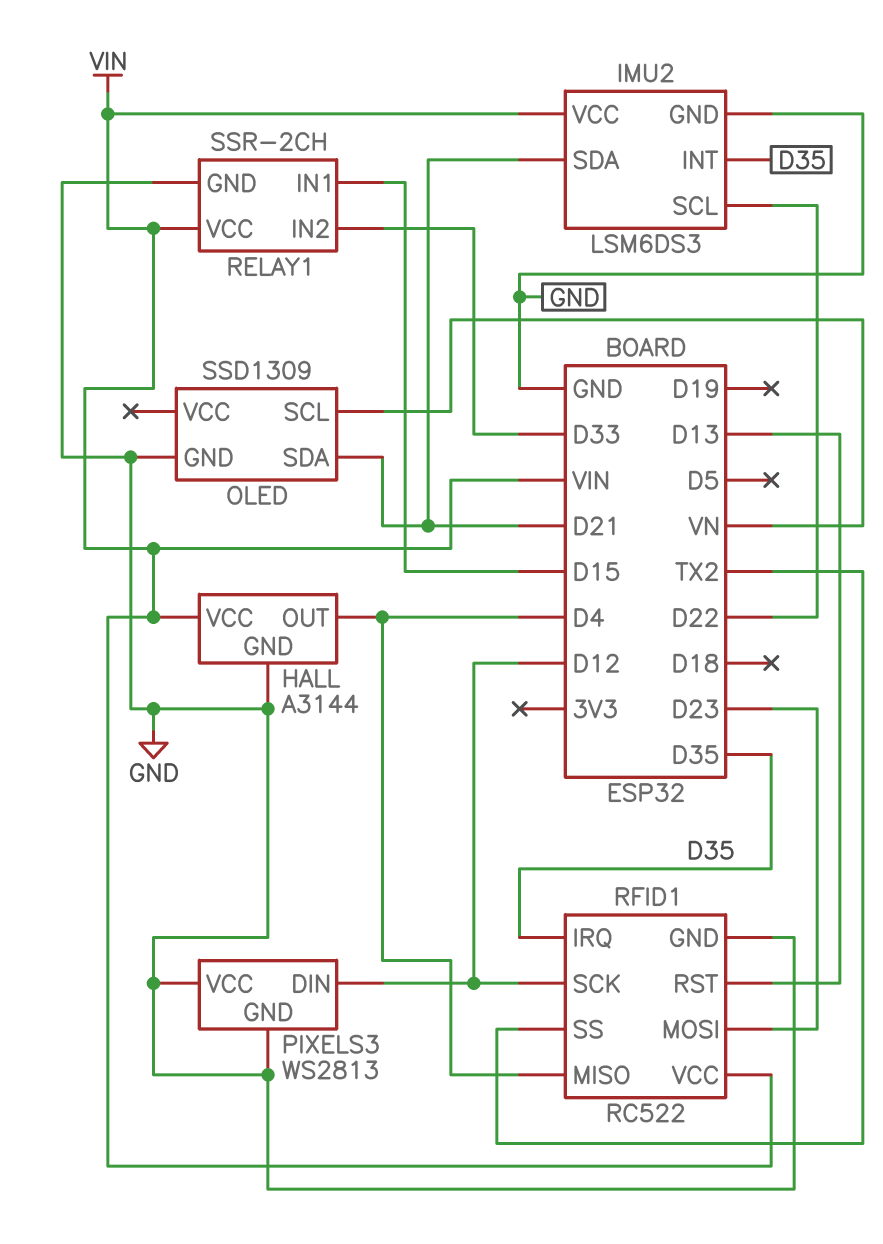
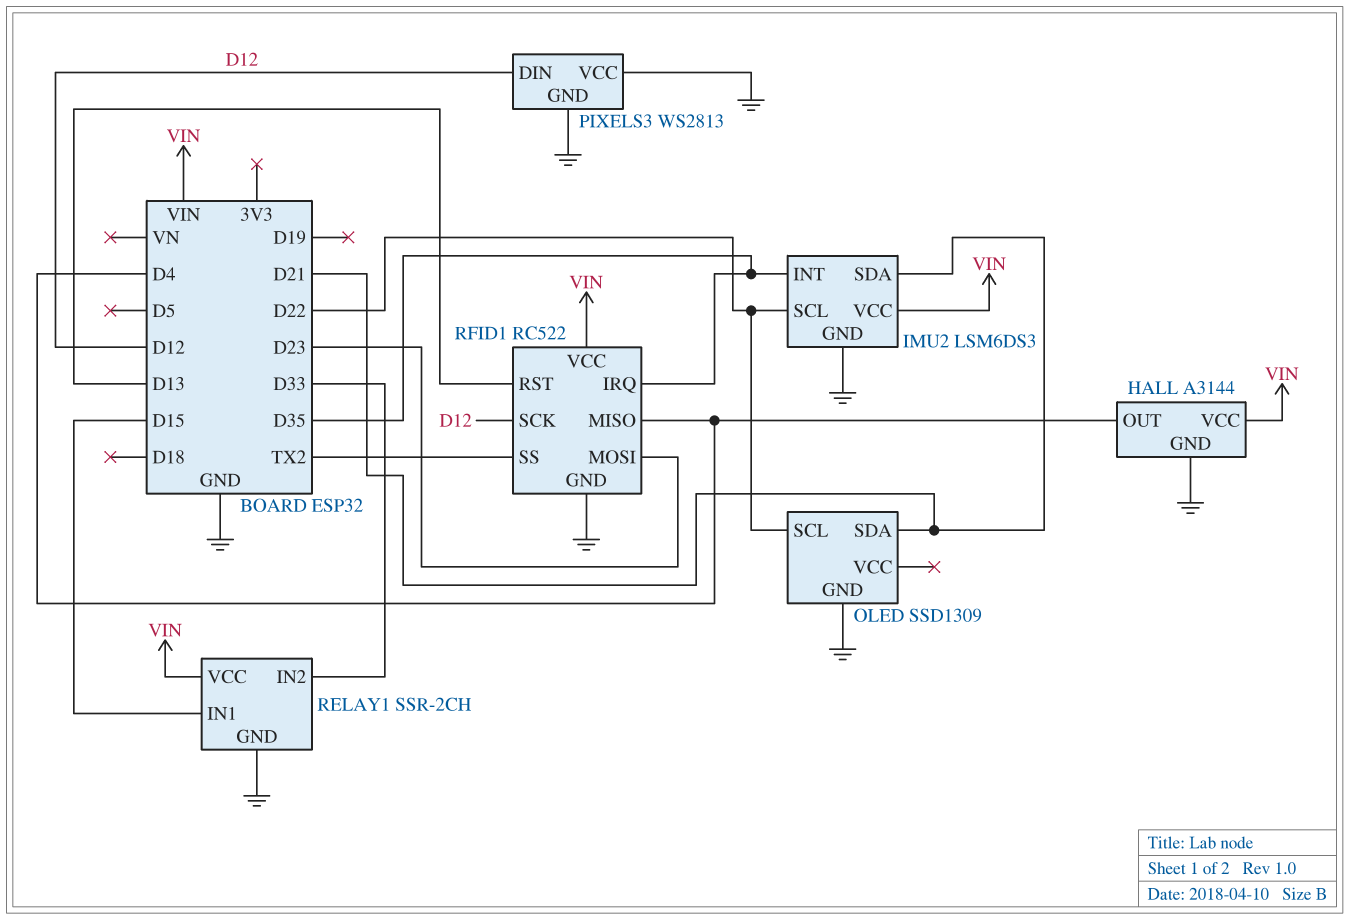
OLED pin SCL: VN -> D22

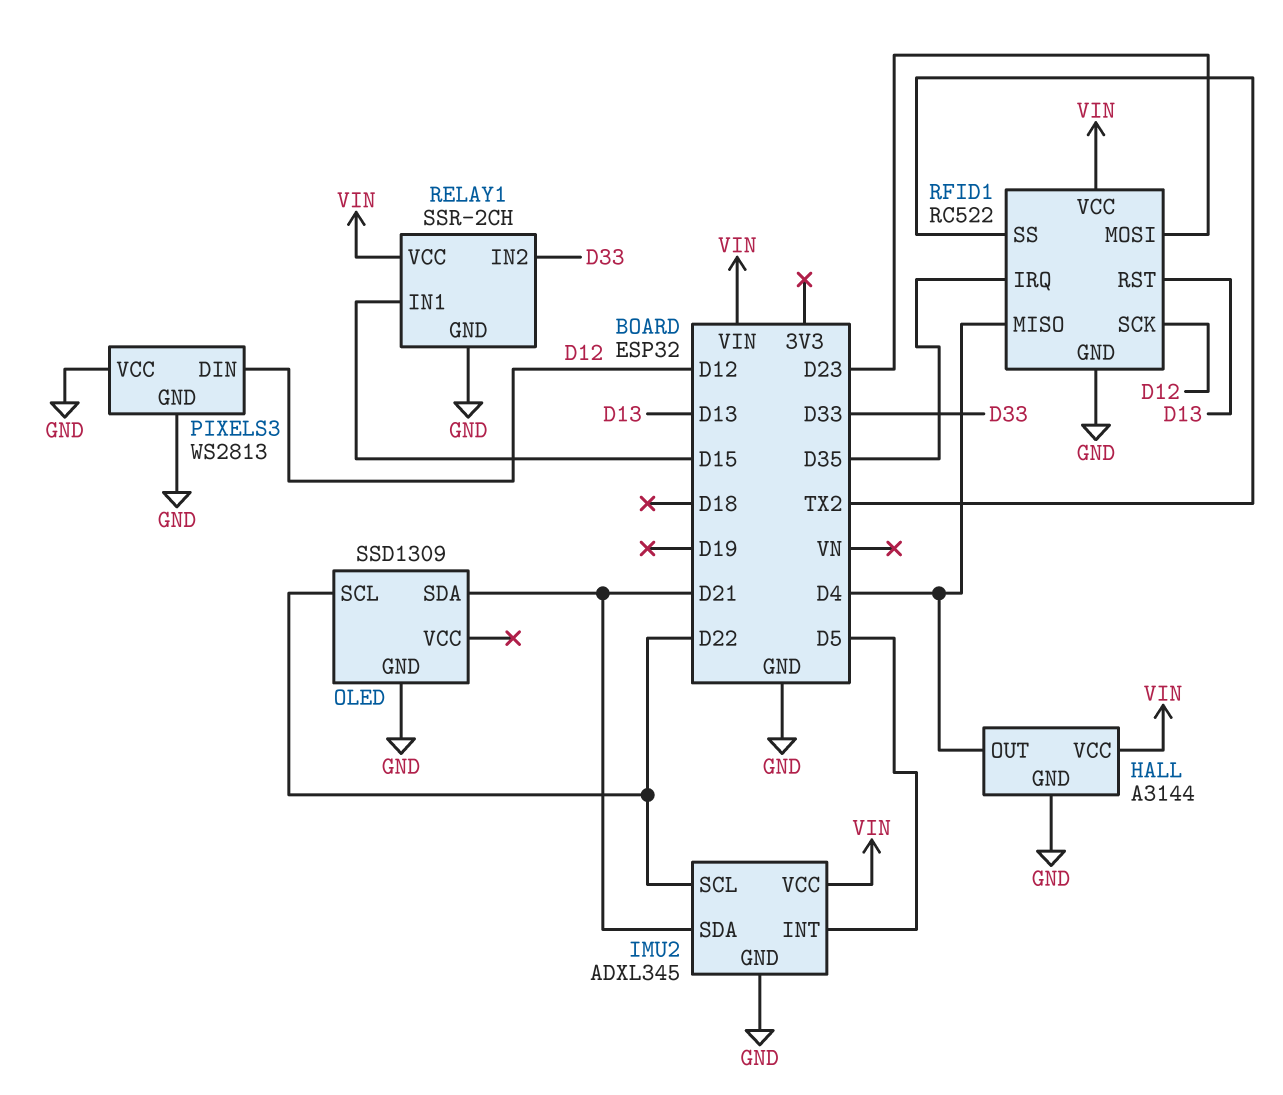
IMU2: LSM6DS3 -> ADXL345
IMU2 pin INT: D35 -> D5

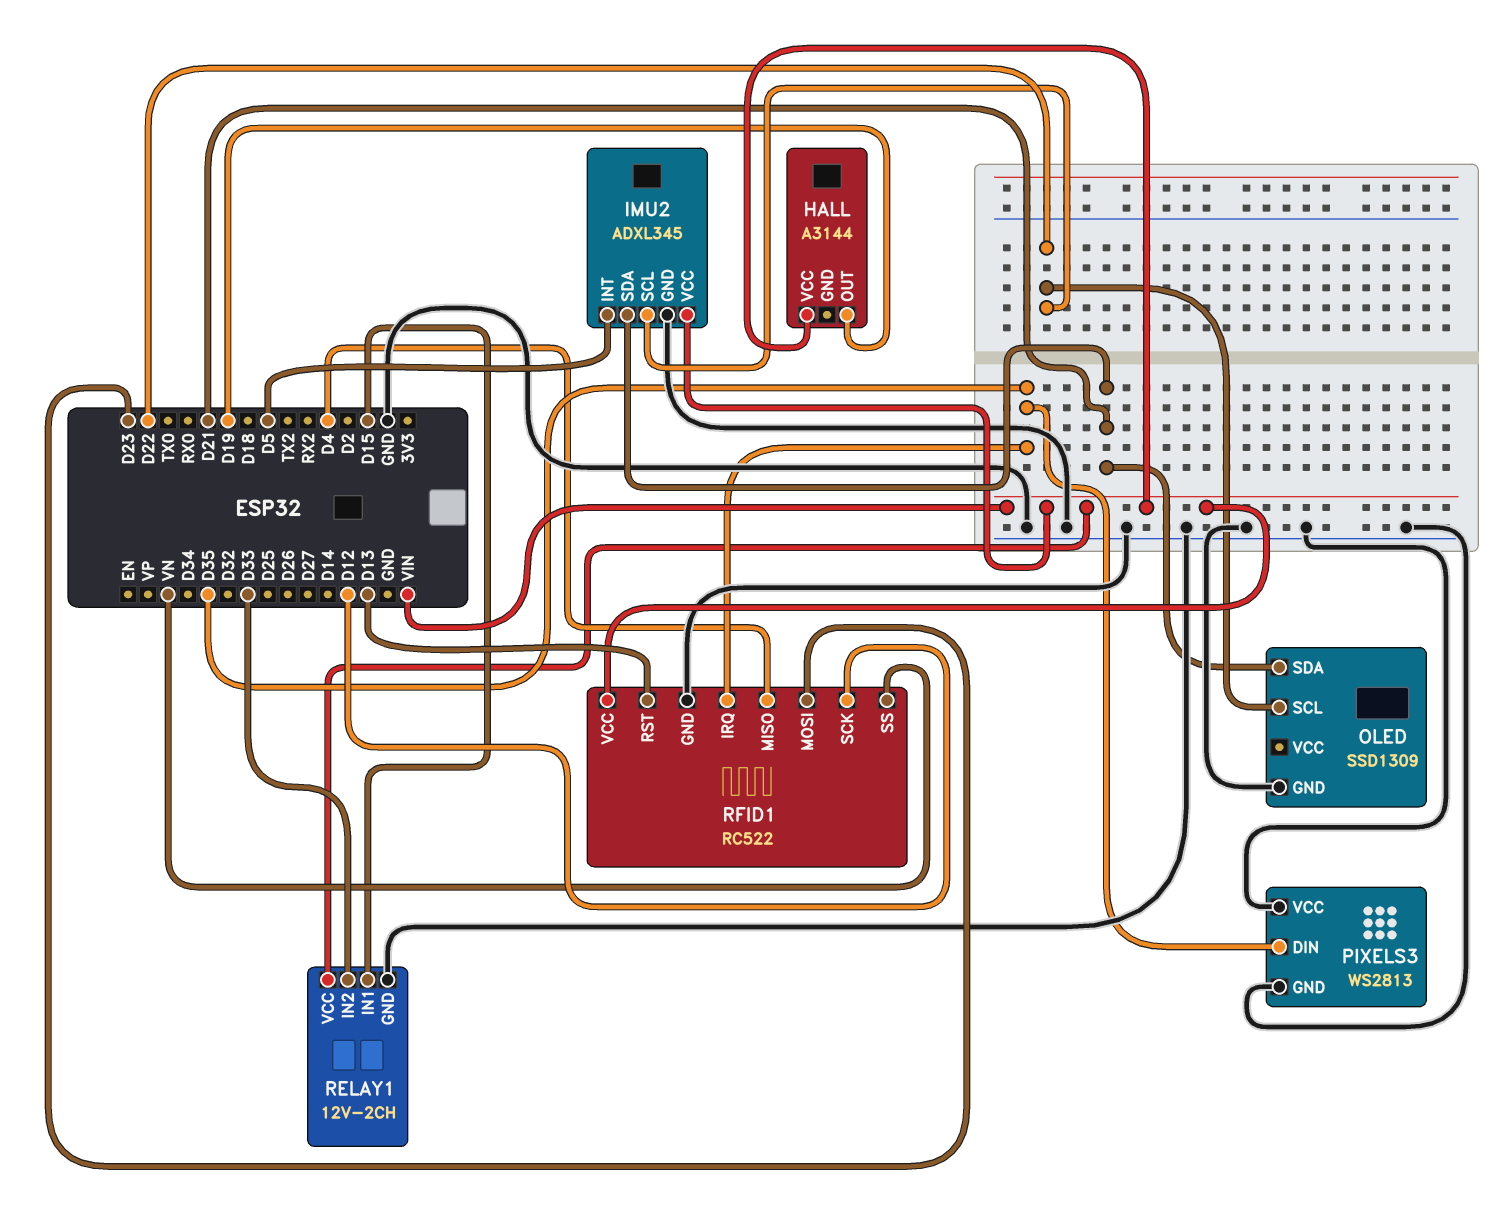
HALL pin GND: GND -> none
HALL pin OUT: D4 -> D19
PIXELS3 pin DIN: D12 -> D35
RELAY1: SSR-2CH -> 12V-2CH
RFID1 pin SS: TX2 -> VN

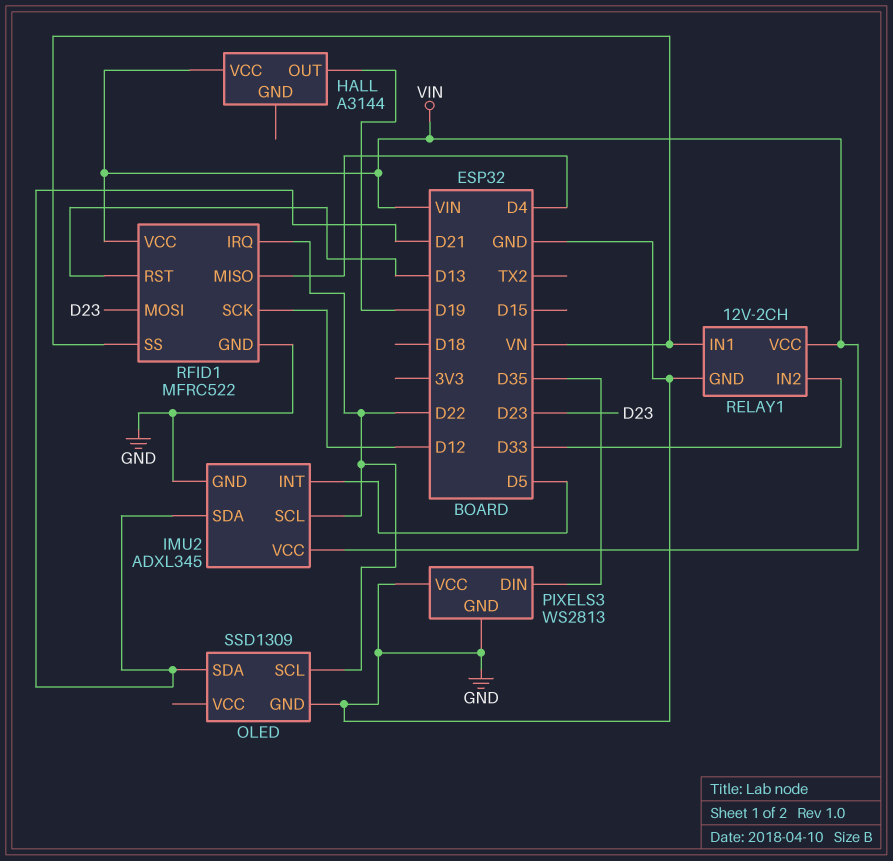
RELAY1 pin IN1: D15 -> VN
RFID1: RC522 -> MFRC522
RFID1 pin IRQ: D35 -> D22

